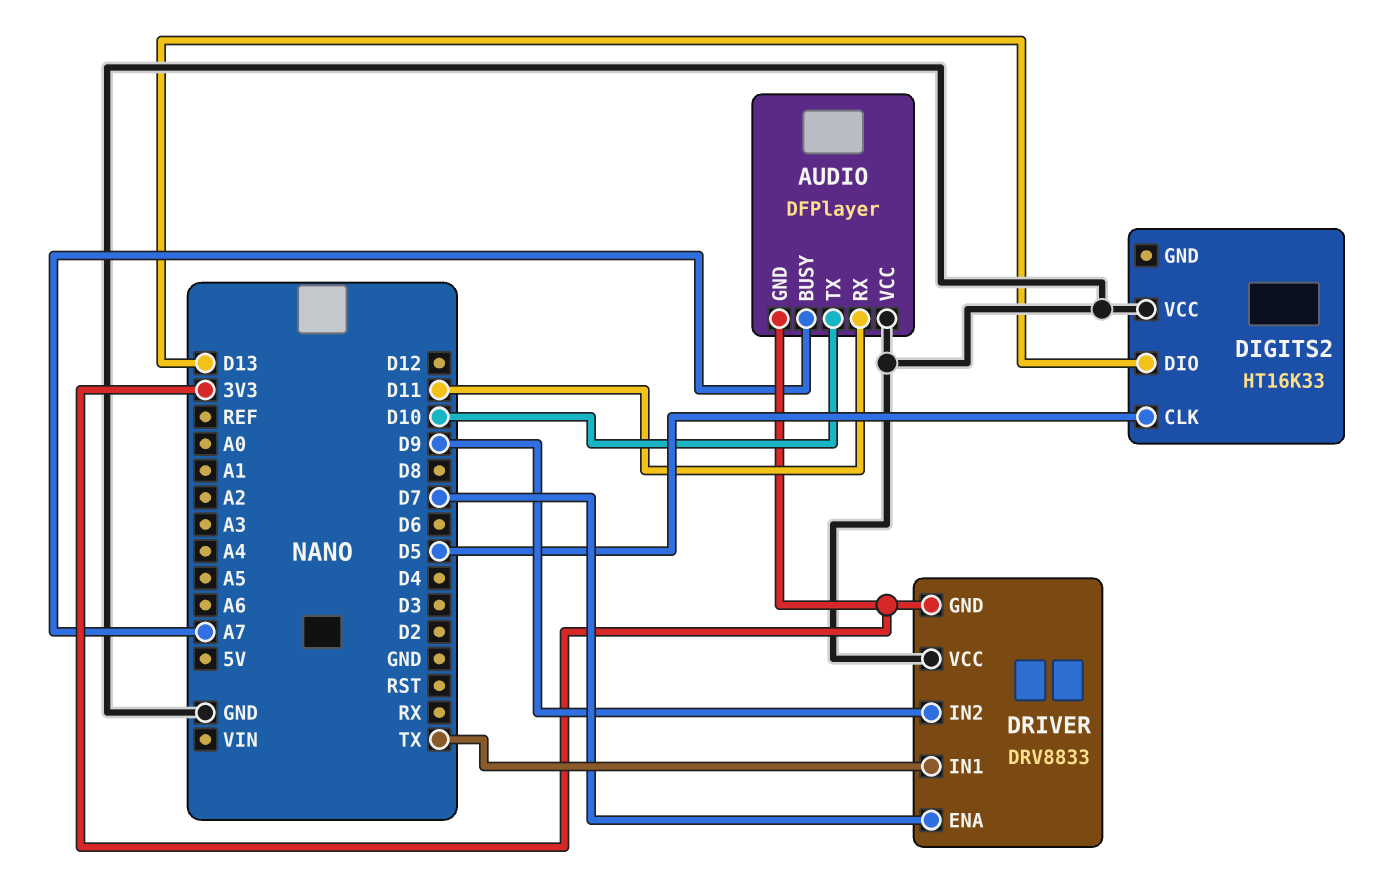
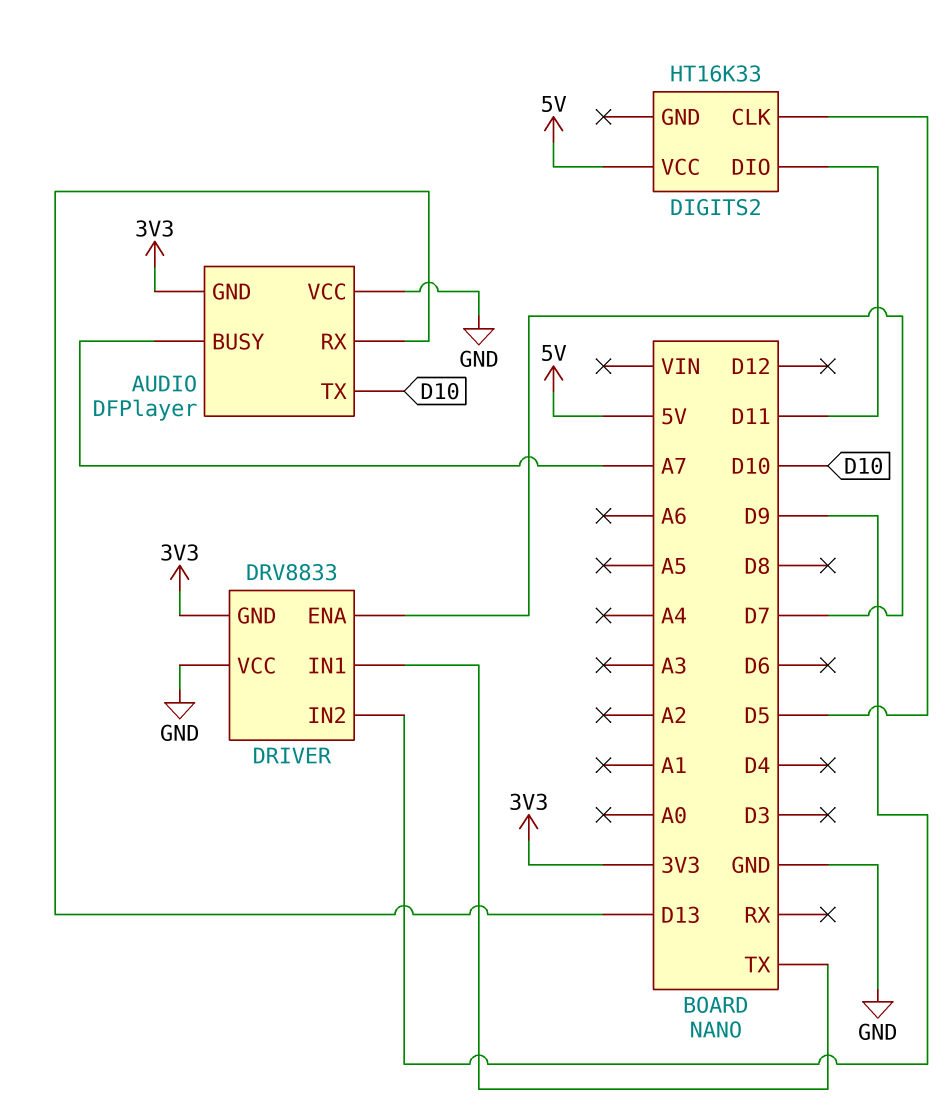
AUDIO pin RX: D11 -> D13
DIGITS2 pin DIO: D13 -> D11
DIGITS2 pin VCC: GND -> 5V

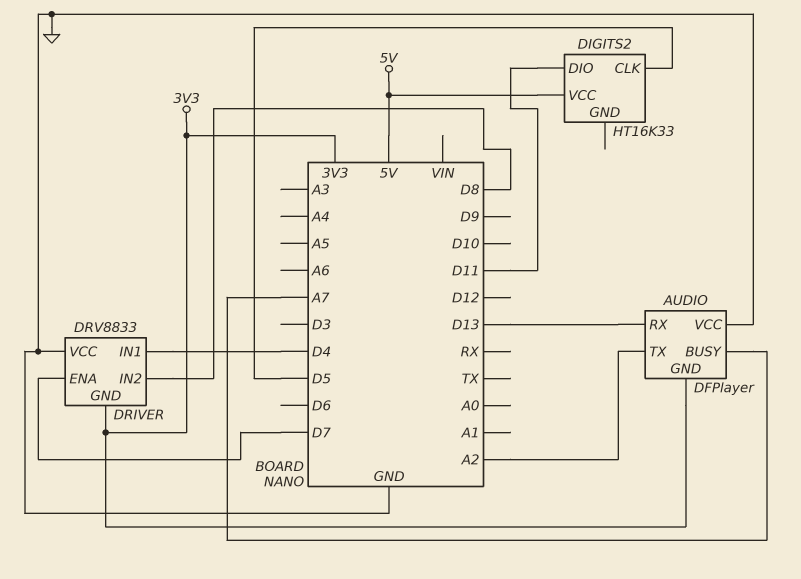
AUDIO pin TX: D10 -> A2
DRIVER pin IN1: TX -> D4
DRIVER pin IN2: D9 -> D8

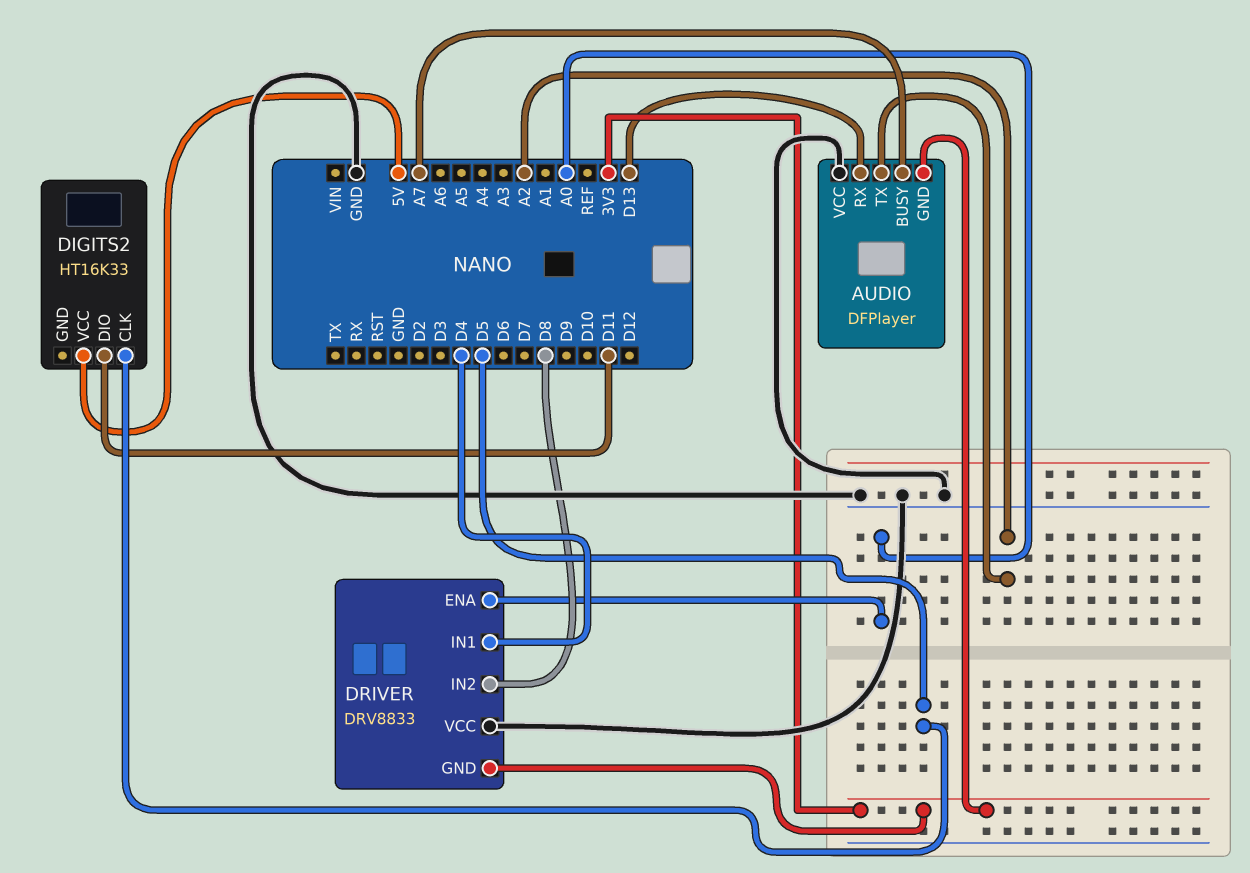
DRIVER pin ENA: D7 -> A0

